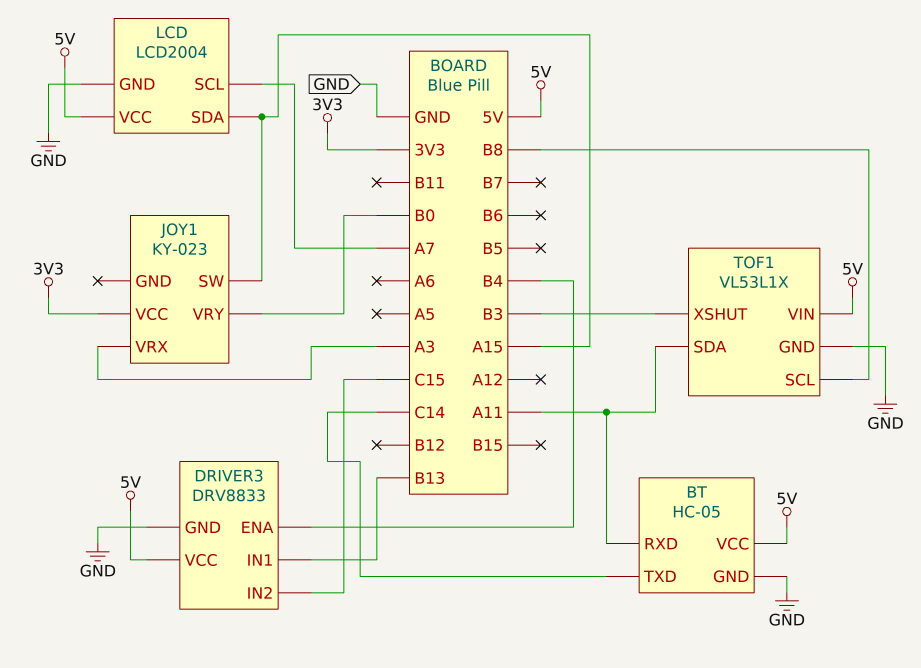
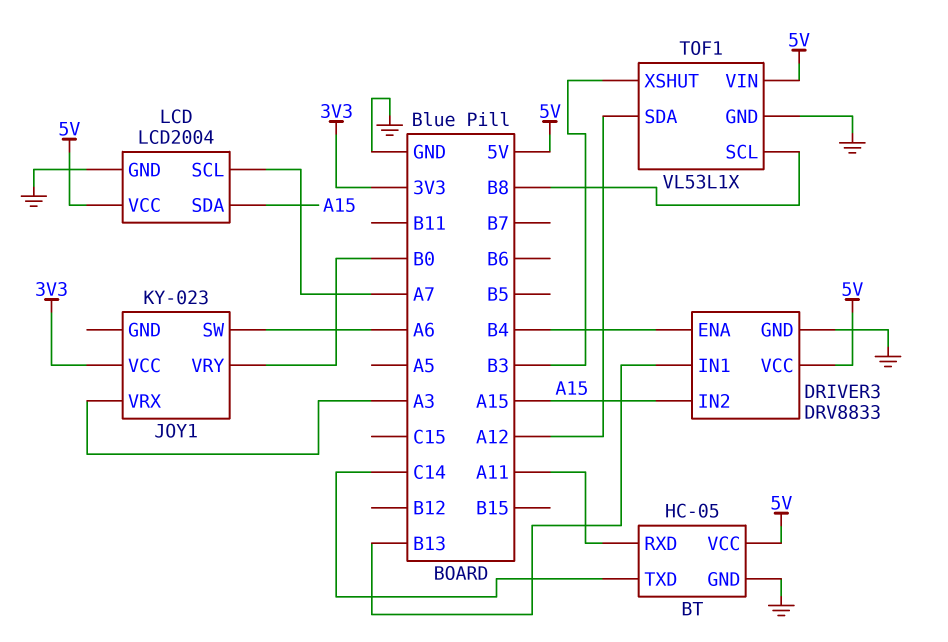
DRIVER3 pin IN2: C15 -> A15
JOY1 pin SW: A15 -> A6
TOF1 pin SDA: A11 -> A12

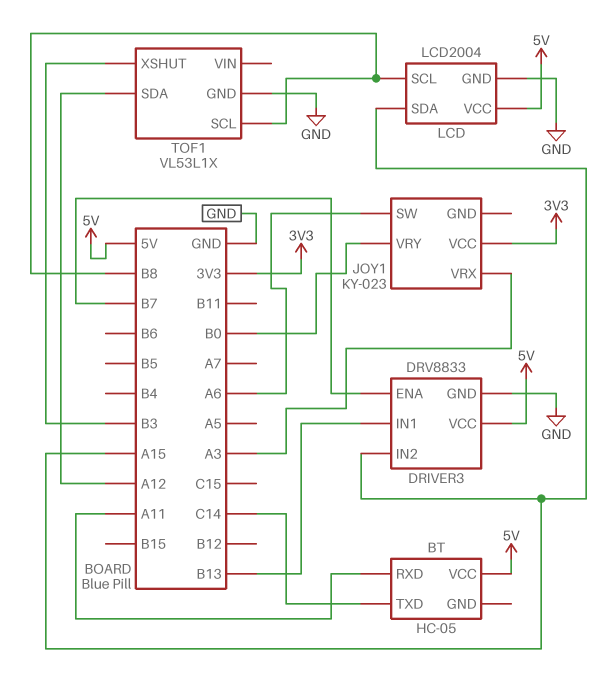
BT pin GND: GND -> none
DRIVER3 pin ENA: B4 -> B7
LCD pin SCL: A7 -> B8
TOF1 pin VIN: 5V -> none

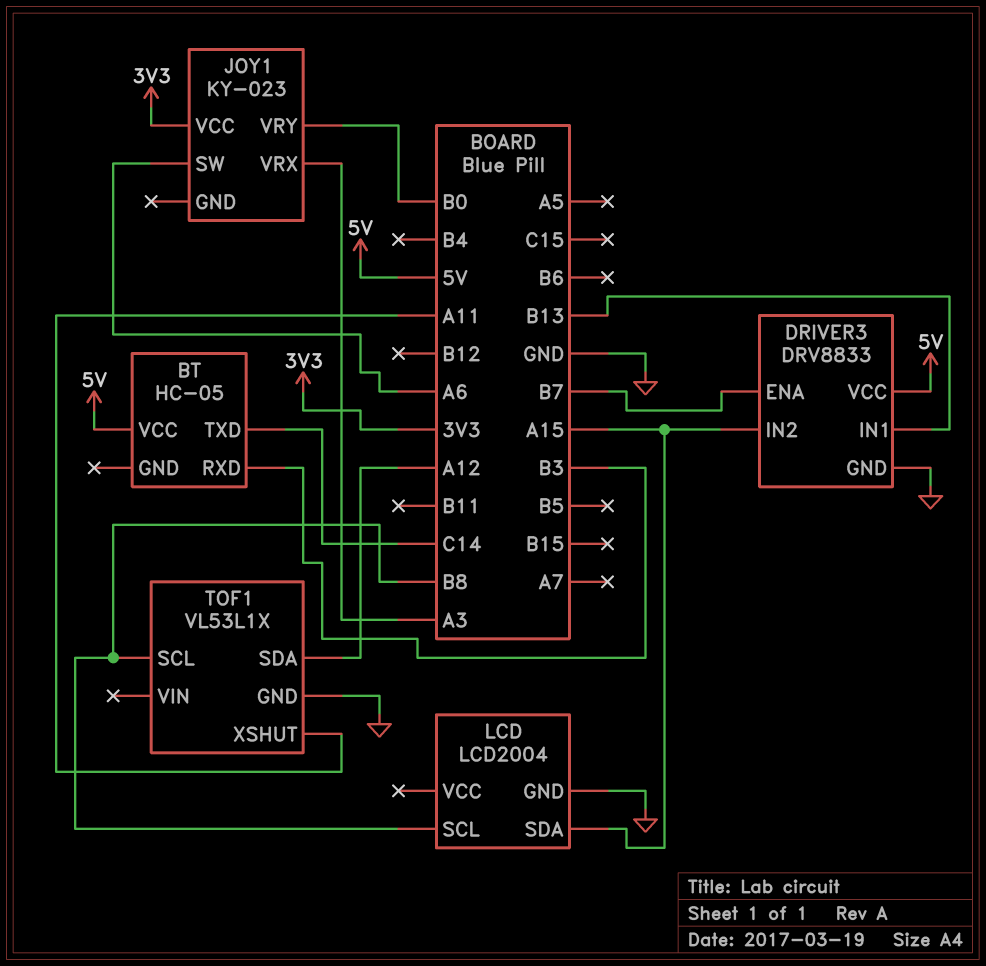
BT pin RXD: A11 -> B3
LCD pin VCC: 5V -> none
TOF1 pin XSHUT: B3 -> A11

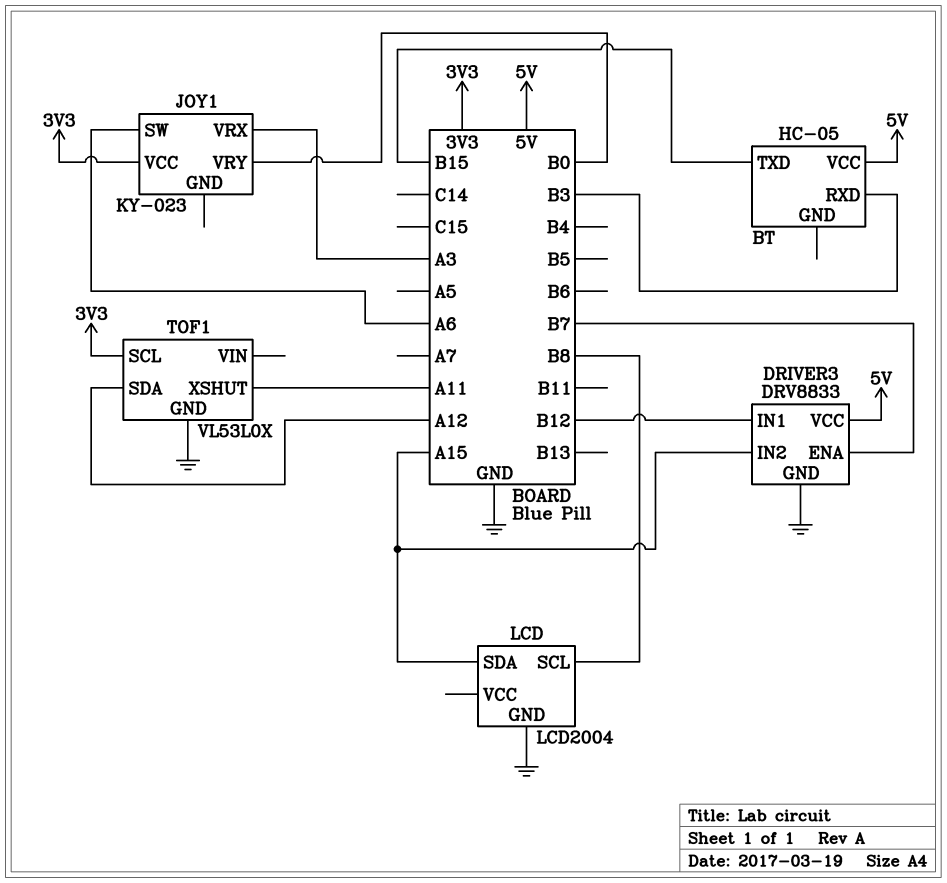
BT pin TXD: C14 -> B15
DRIVER3 pin IN1: B13 -> B12
TOF1: VL53L1X -> VL53L0X
TOF1 pin SCL: B8 -> 3V3

